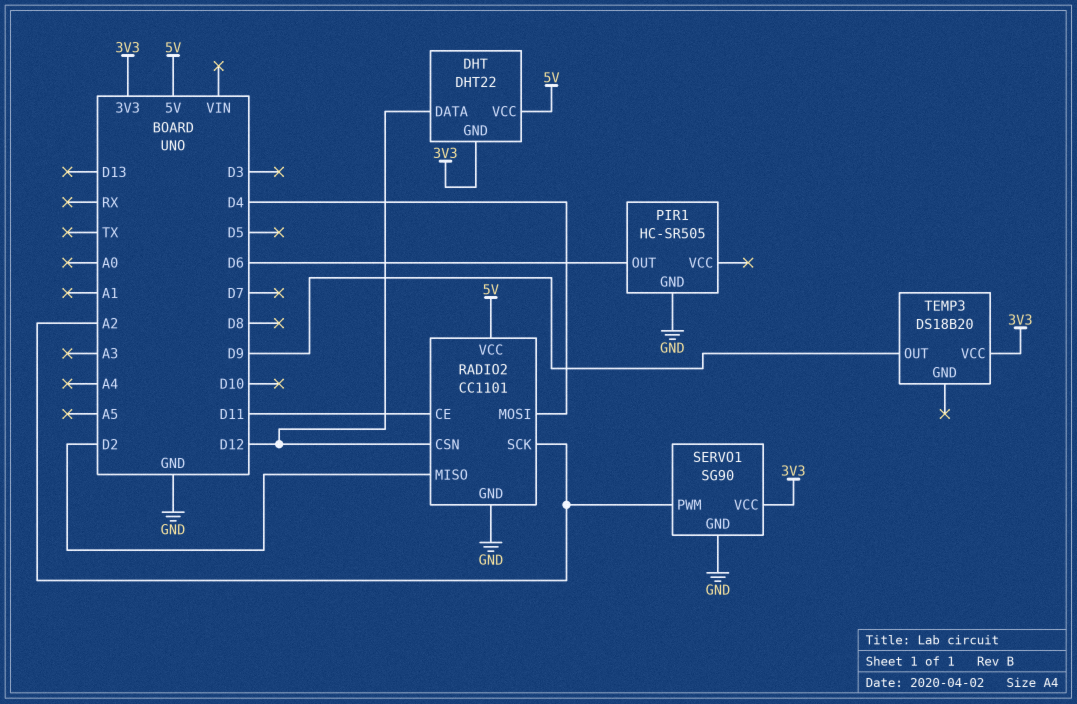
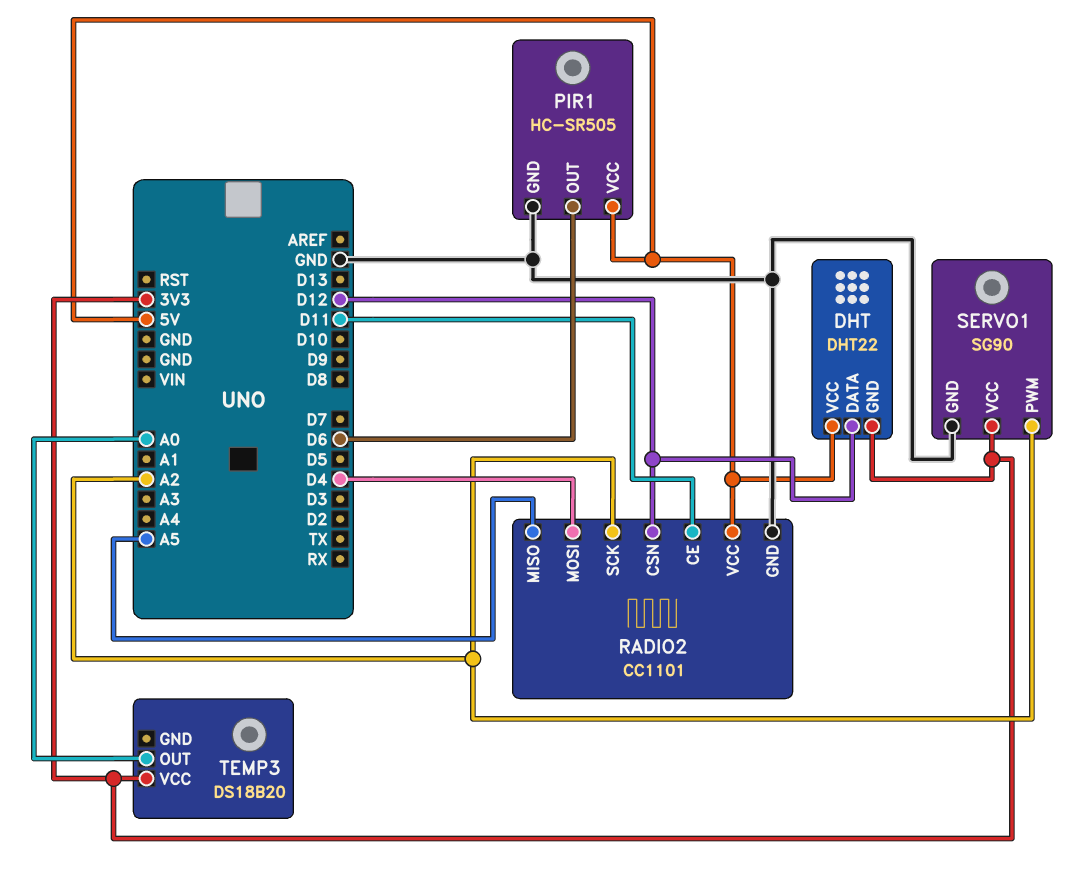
PIR1 pin VCC: none -> 5V
RADIO2 pin MISO: D2 -> A5
TEMP3 pin OUT: D9 -> A0

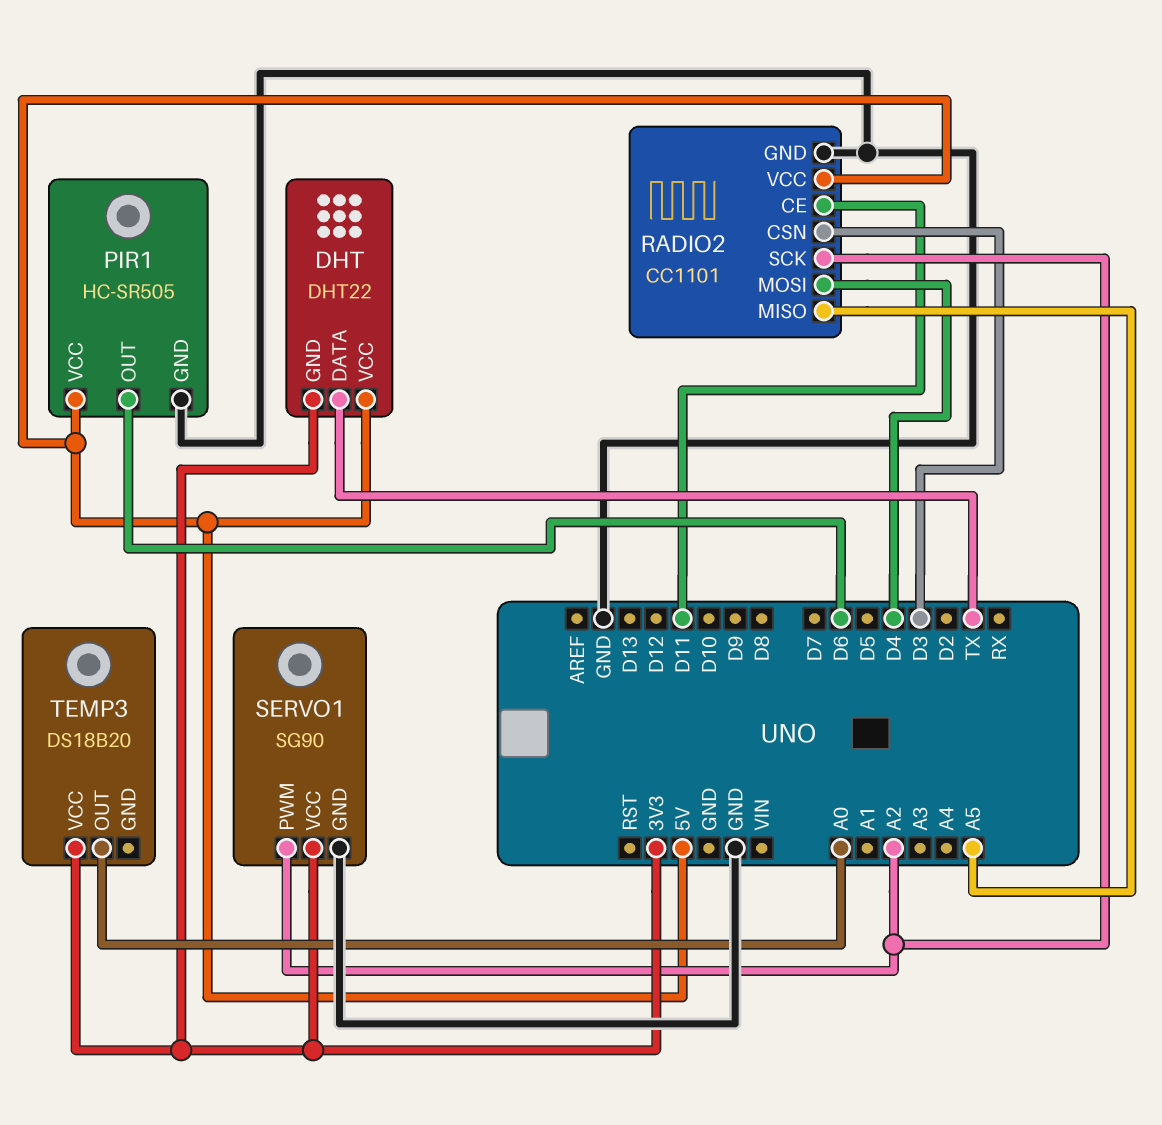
DHT pin DATA: D12 -> TX
RADIO2 pin CSN: D12 -> D3

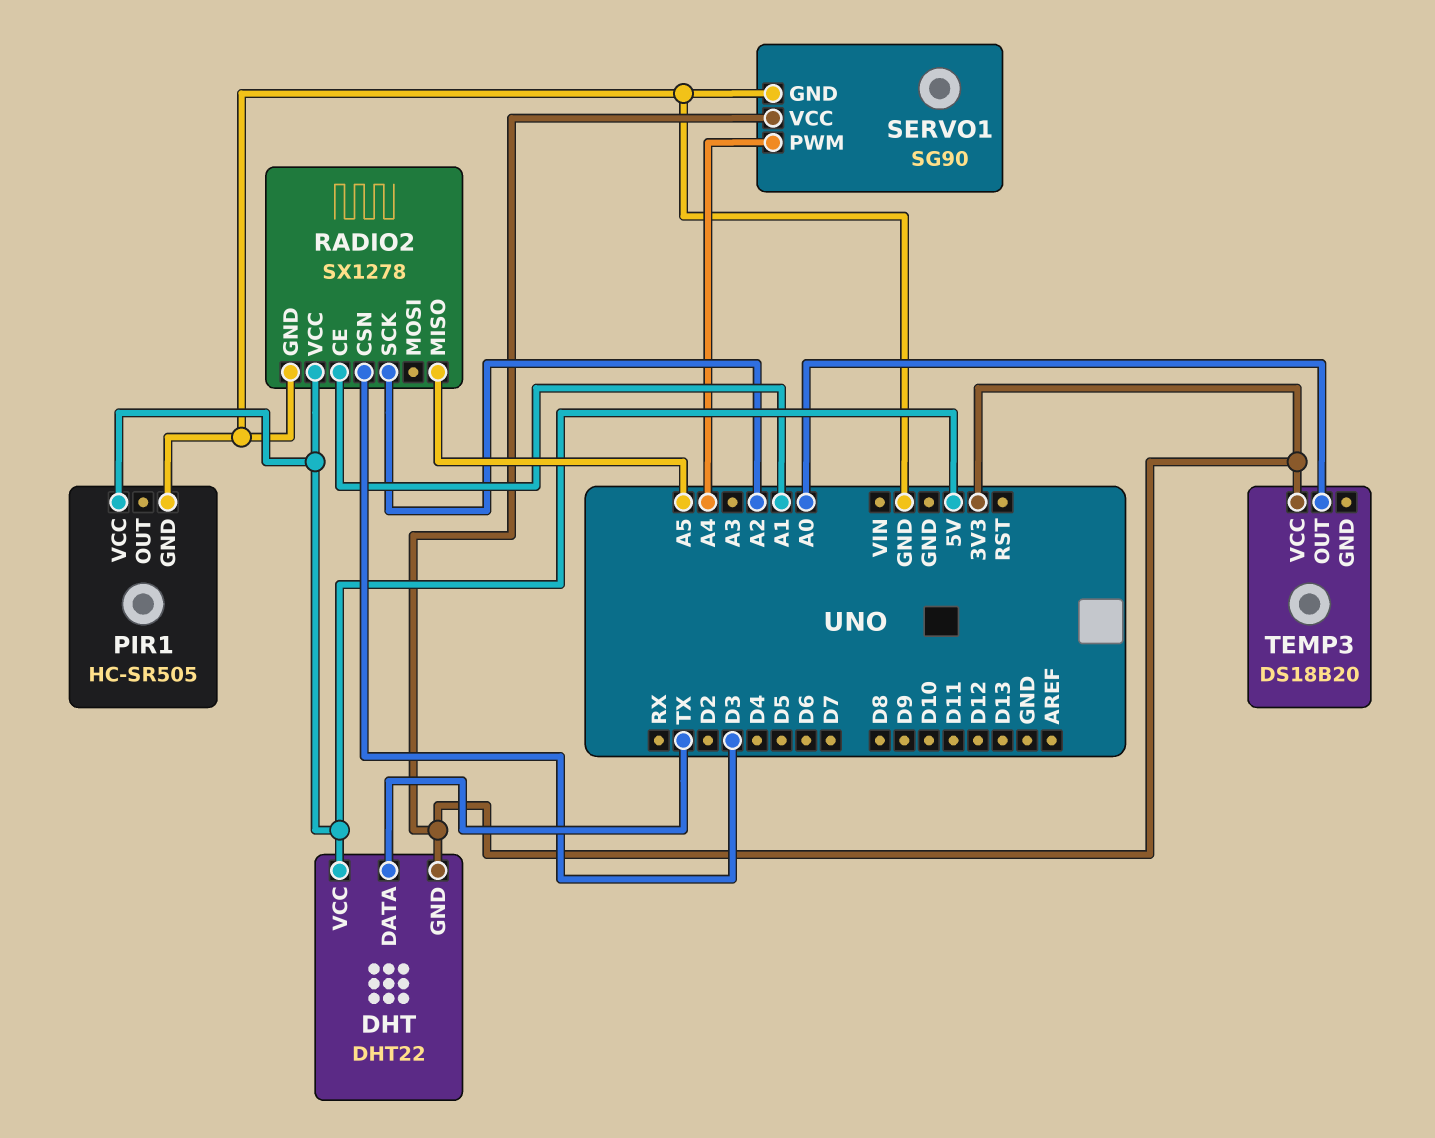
PIR1 pin OUT: D6 -> none
RADIO2: CC1101 -> SX1278
RADIO2 pin CE: D11 -> A1
RADIO2 pin MOSI: D4 -> none
SERVO1 pin PWM: A2 -> A4

